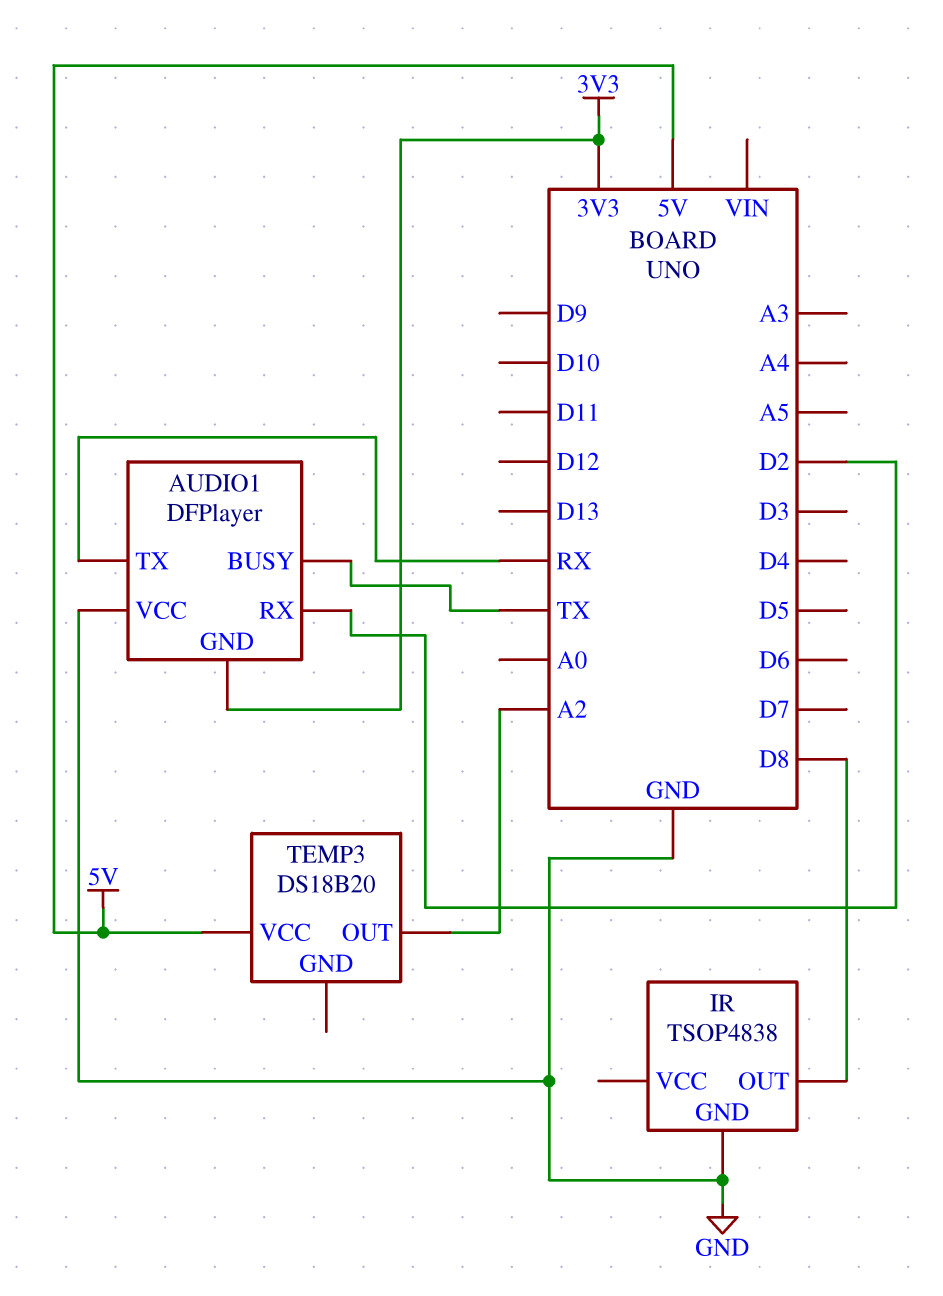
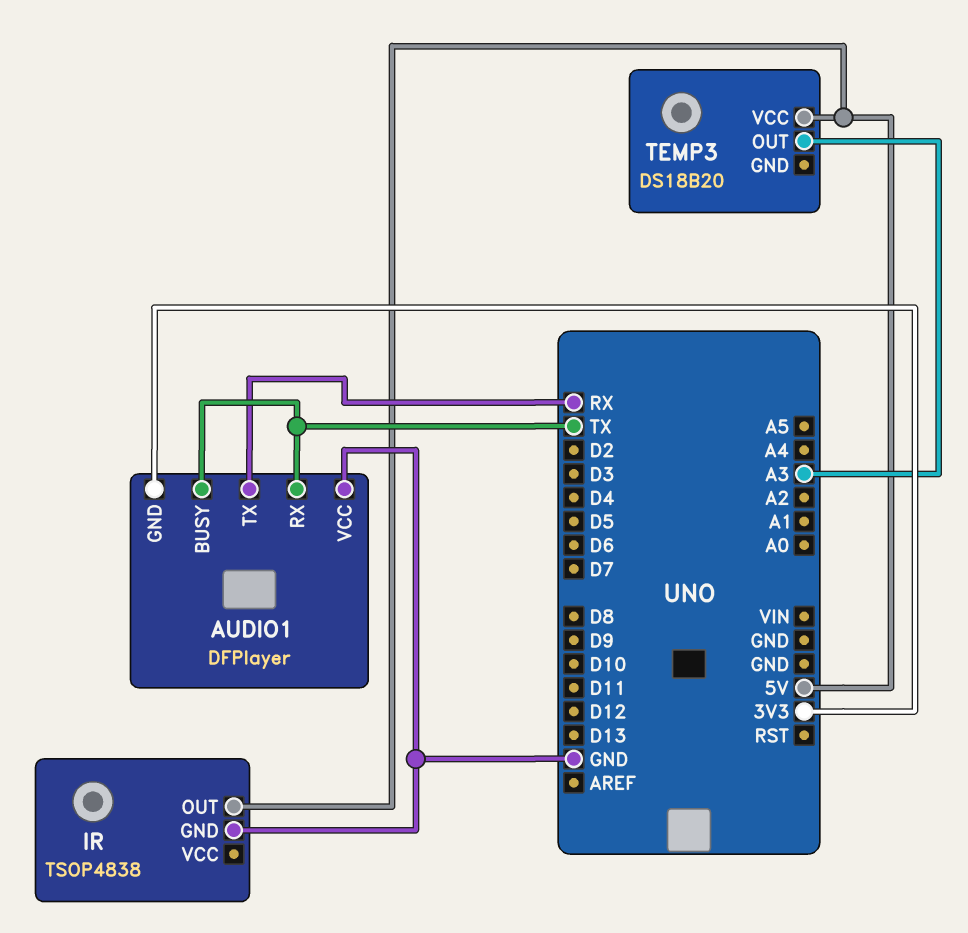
AUDIO1 pin RX: D2 -> TX
IR pin OUT: D8 -> 5V
TEMP3 pin OUT: A2 -> A3

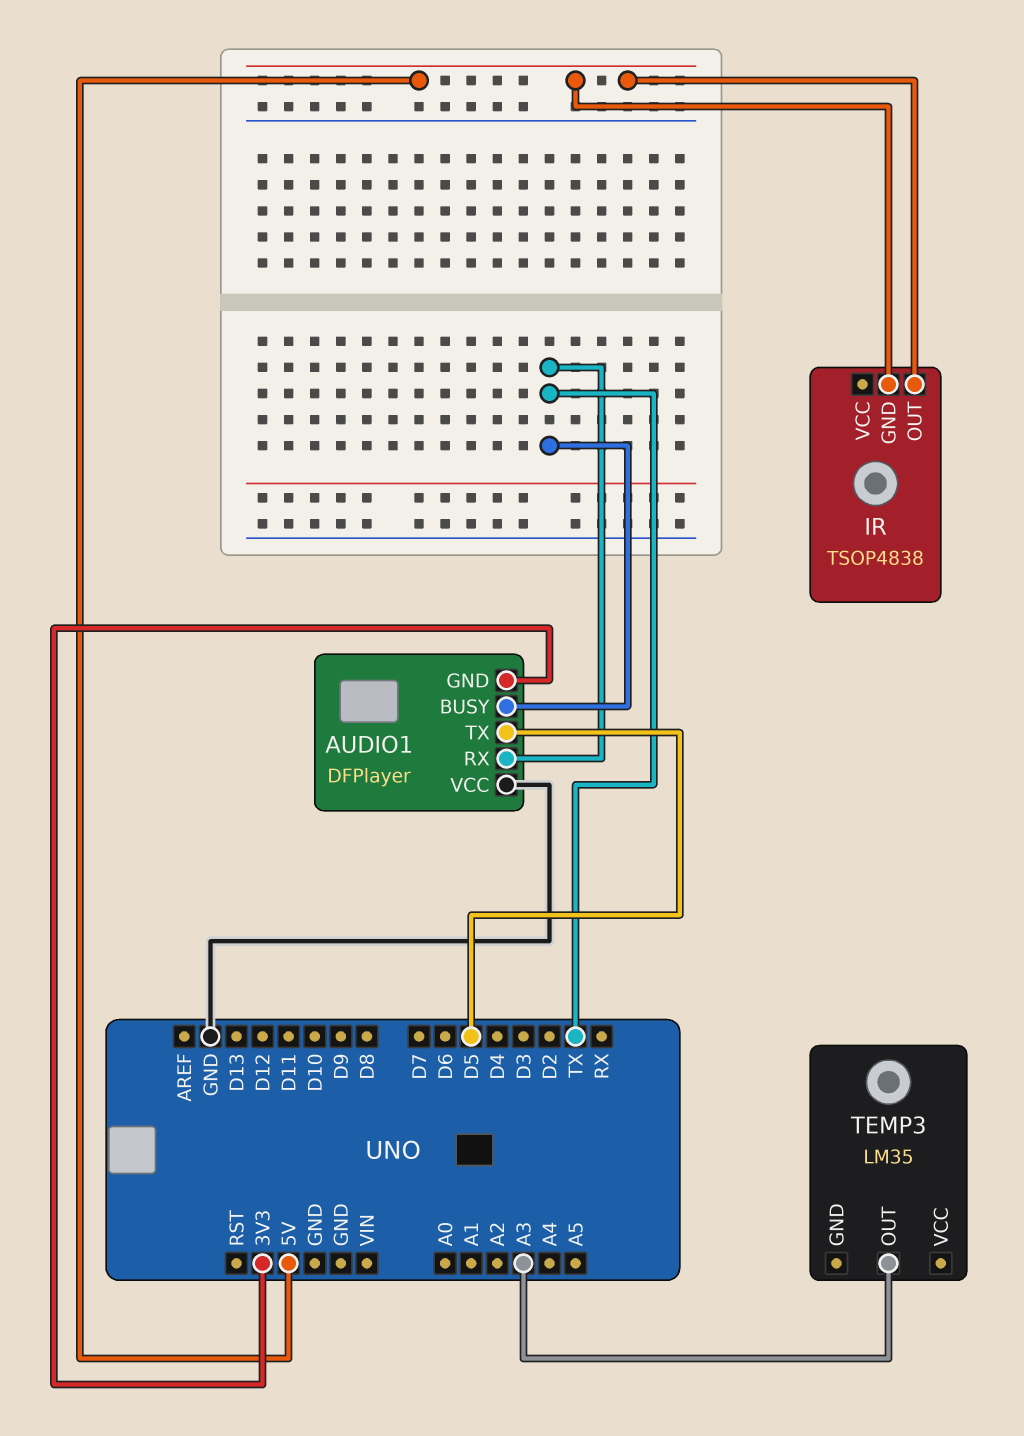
AUDIO1 pin TX: RX -> D5
IR pin GND: GND -> 5V
TEMP3: DS18B20 -> LM35
TEMP3 pin VCC: 5V -> none

